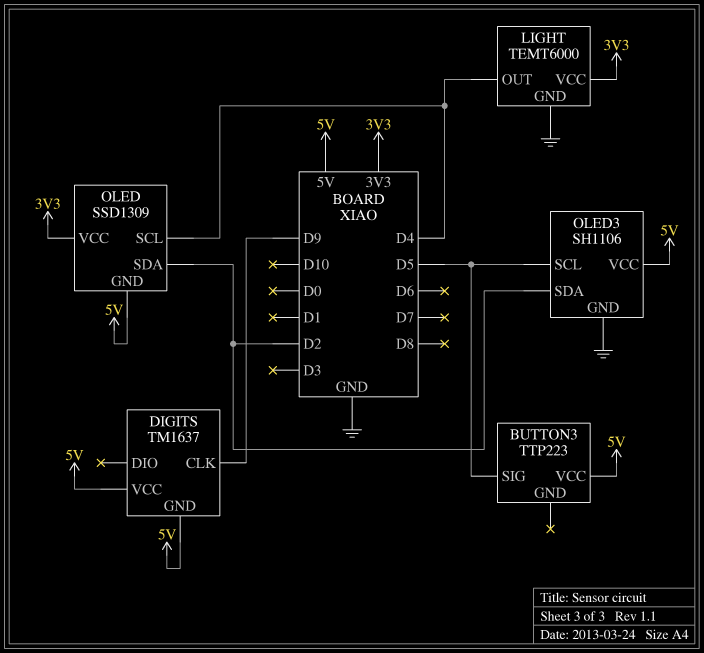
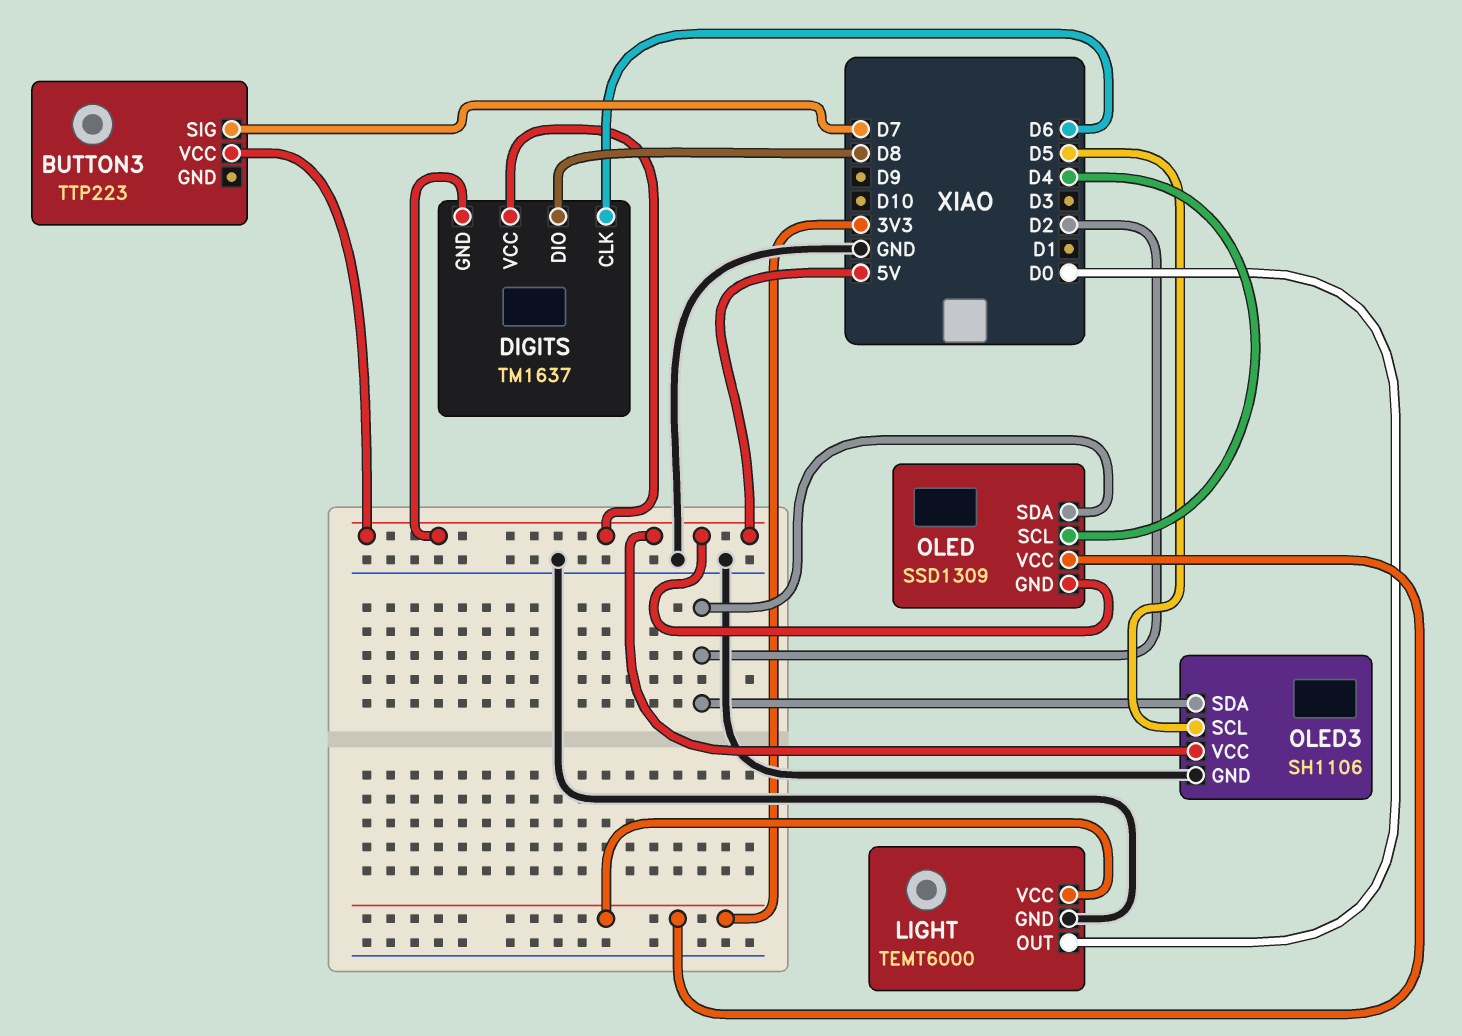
BUTTON3 pin SIG: D5 -> D7
DIGITS pin CLK: D9 -> D6
DIGITS pin DIO: none -> D8
LIGHT pin OUT: D4 -> D0

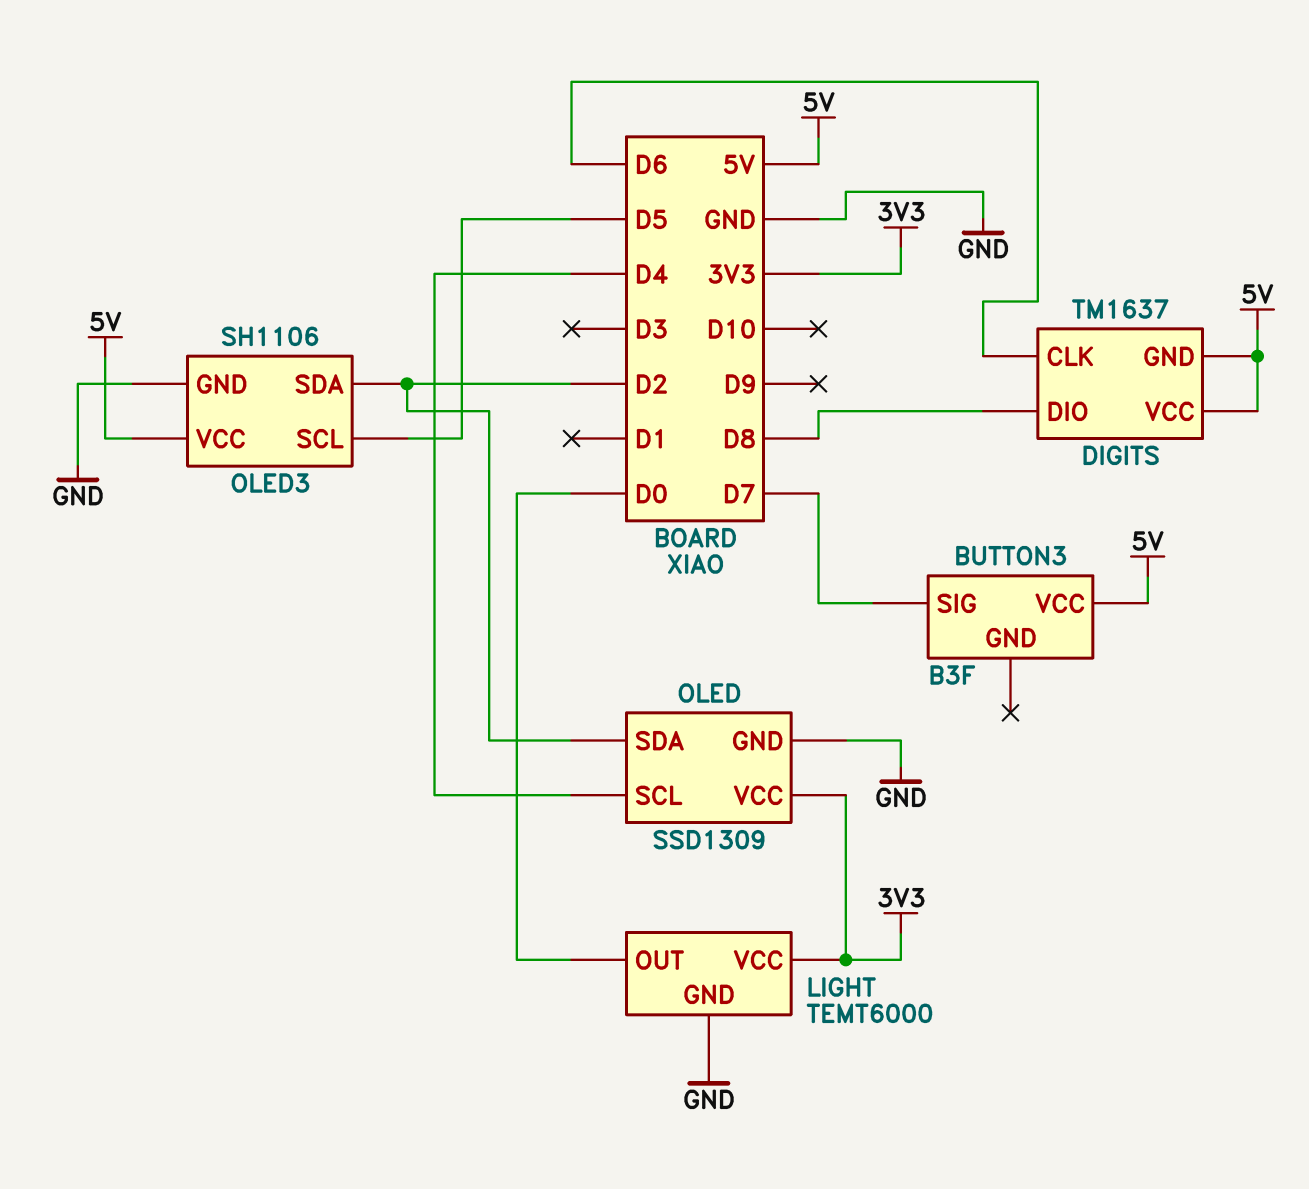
BUTTON3: TTP223 -> B3F
OLED pin GND: 5V -> GND

